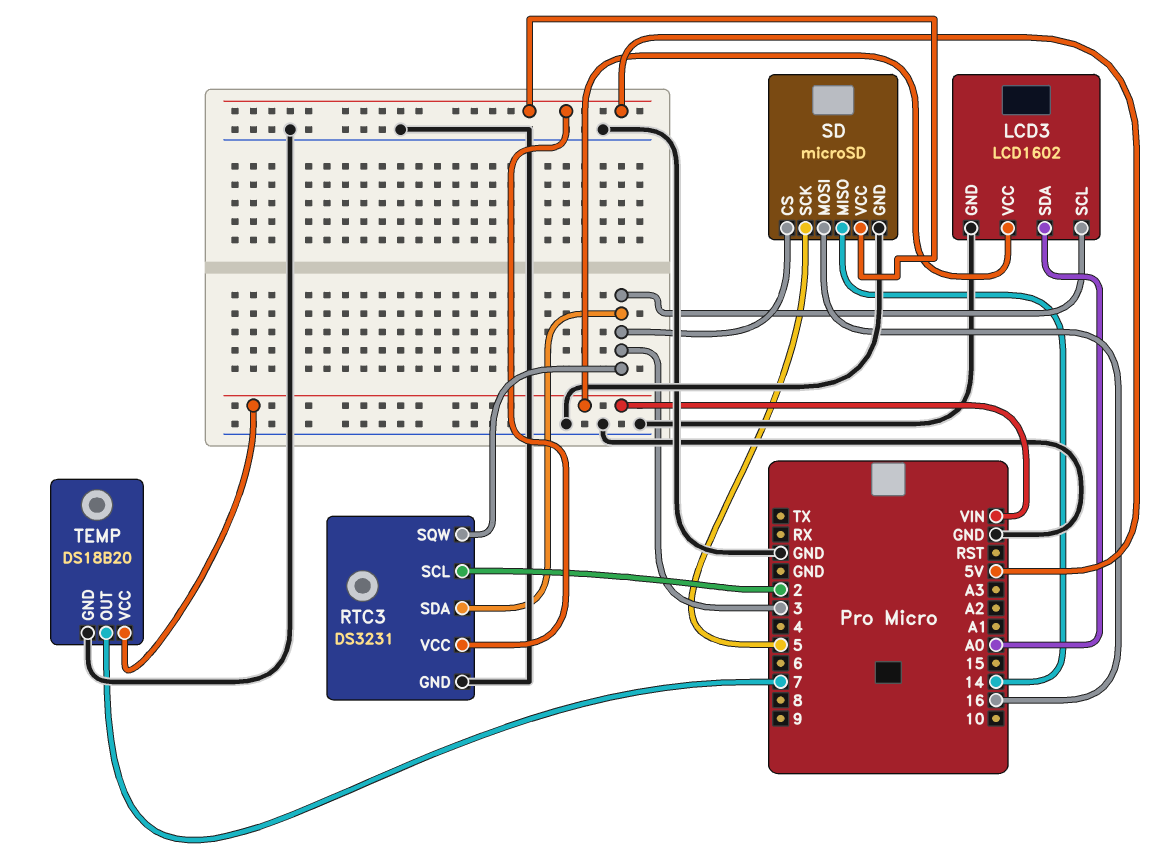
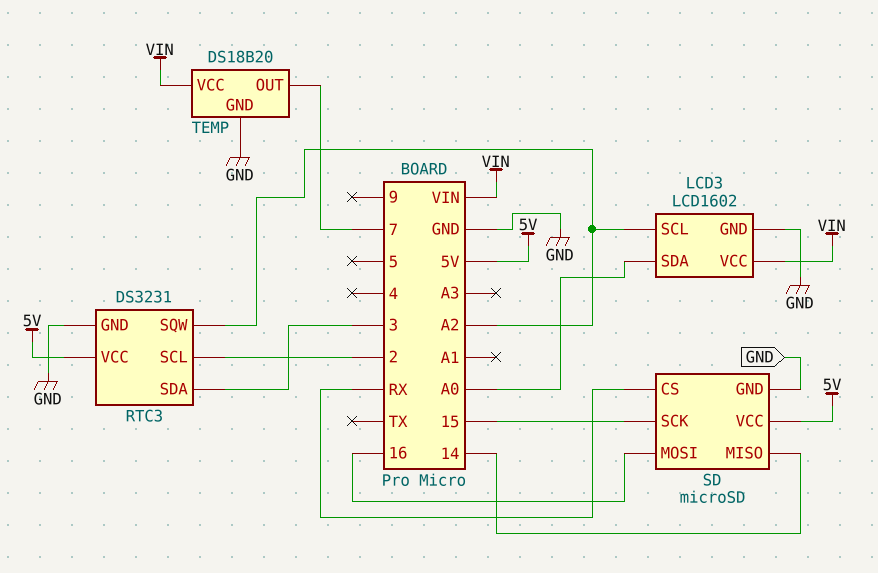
LCD3 pin SCL: 3 -> A2
RTC3 pin SQW: 3 -> A2
SD pin CS: 3 -> RX
SD pin SCK: 5 -> 15

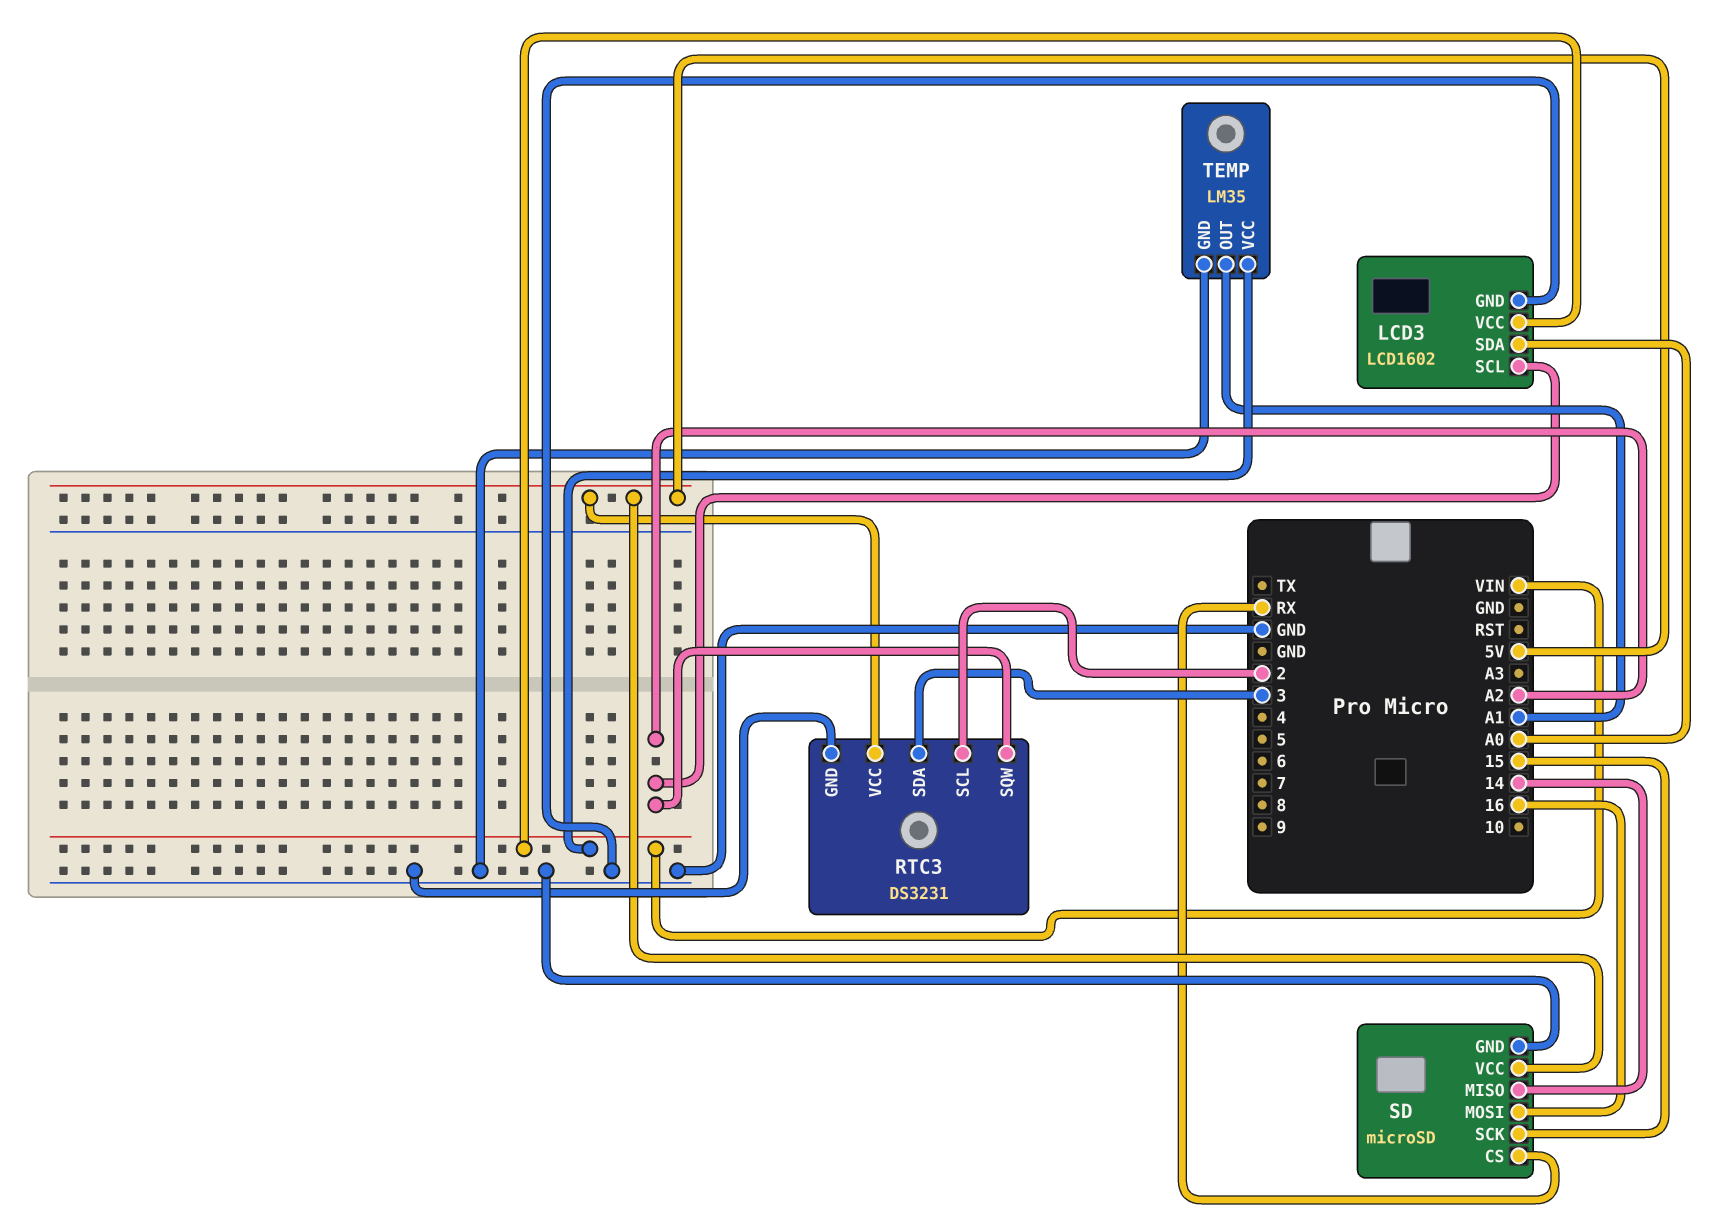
TEMP: DS18B20 -> LM35
TEMP pin OUT: 7 -> A1

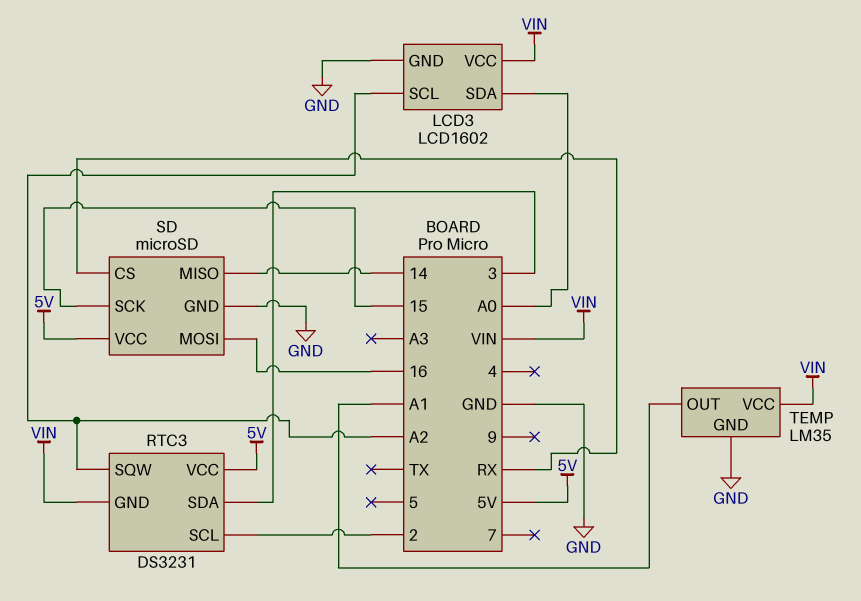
RTC3 pin GND: GND -> VIN

